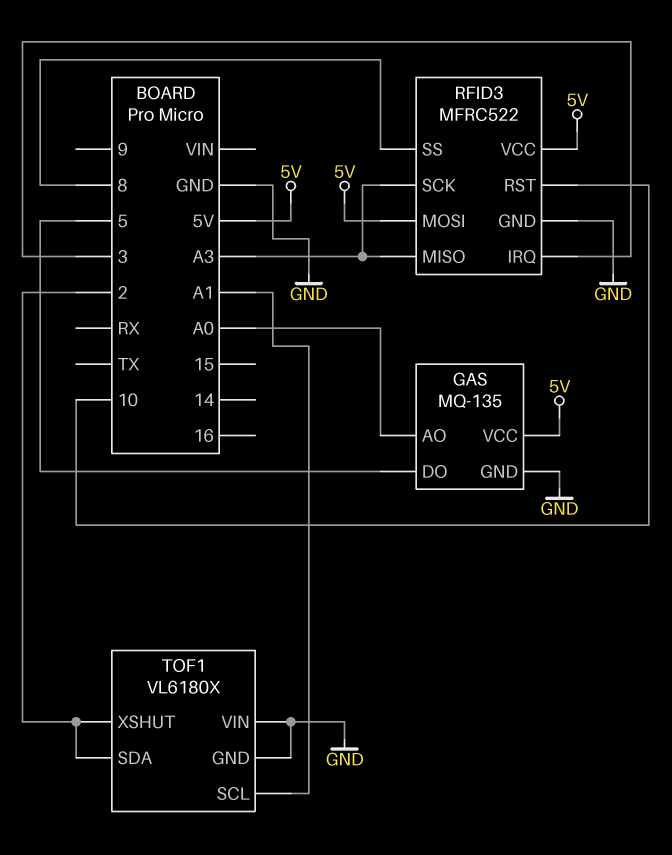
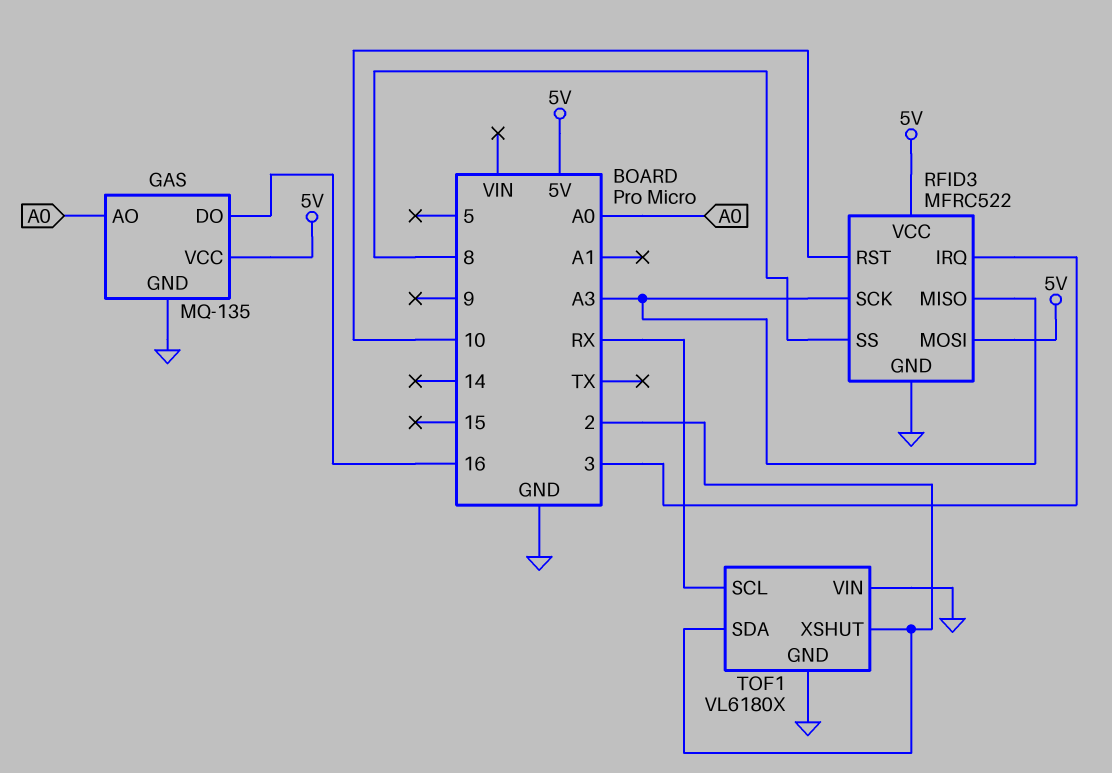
GAS pin DO: 5 -> 16
TOF1 pin SCL: A1 -> RX

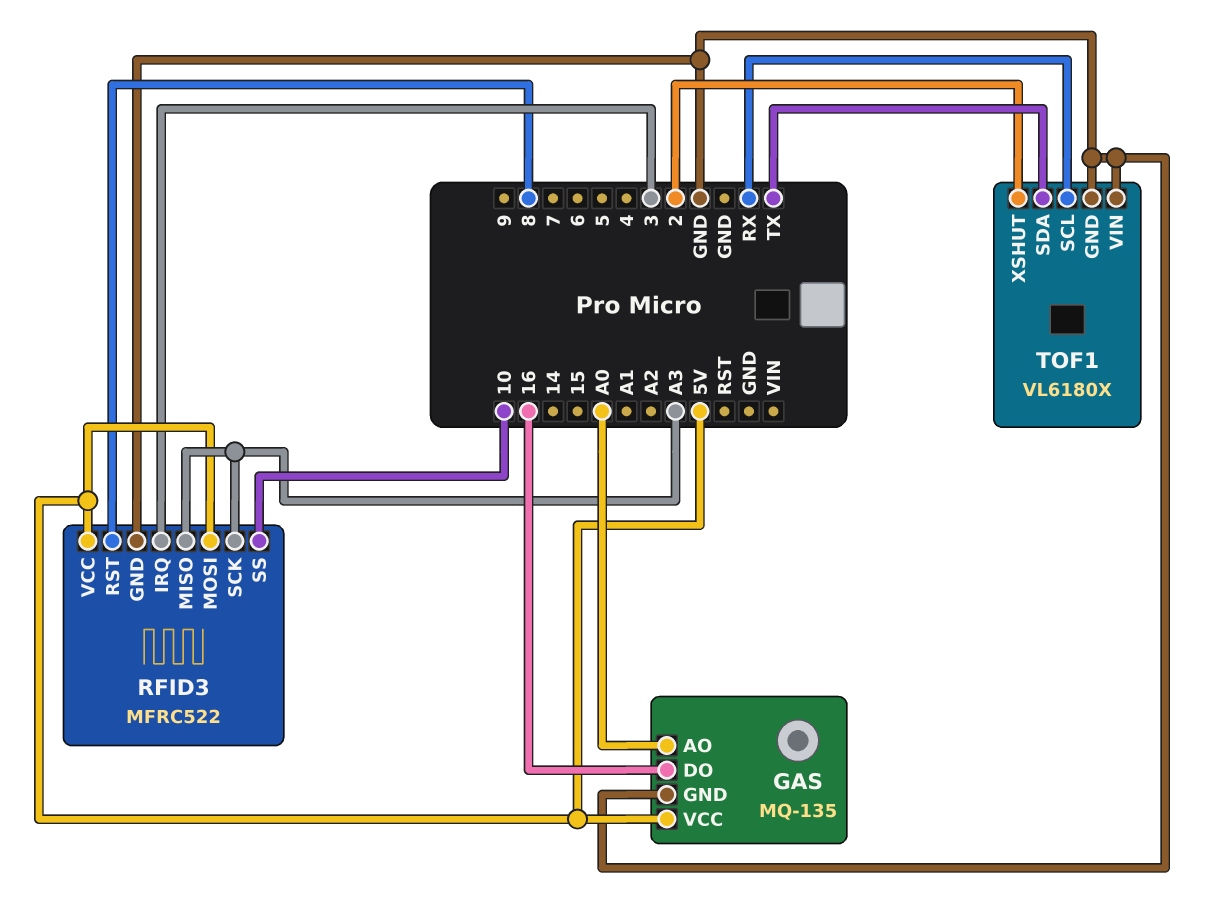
RFID3 pin RST: 10 -> 8
RFID3 pin SS: 8 -> 10
TOF1 pin SDA: 2 -> TX

